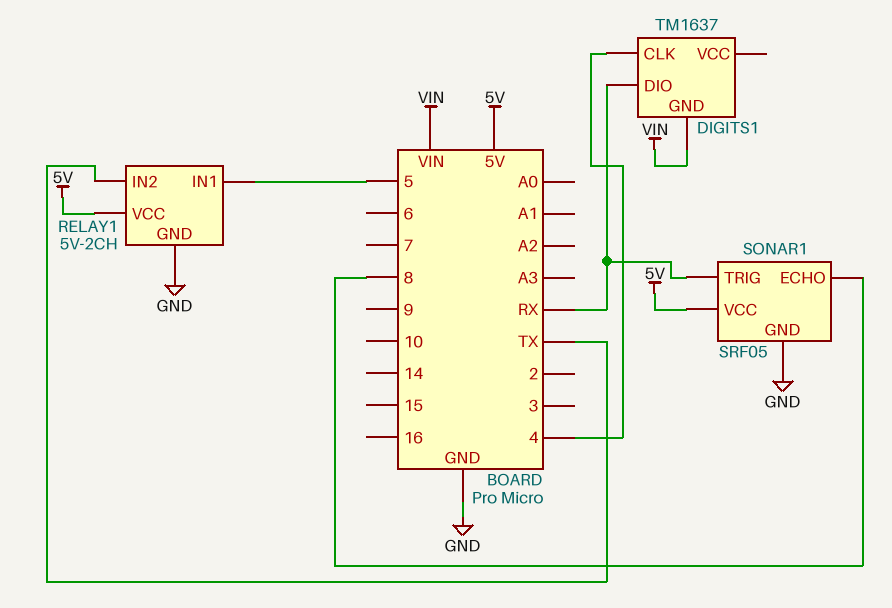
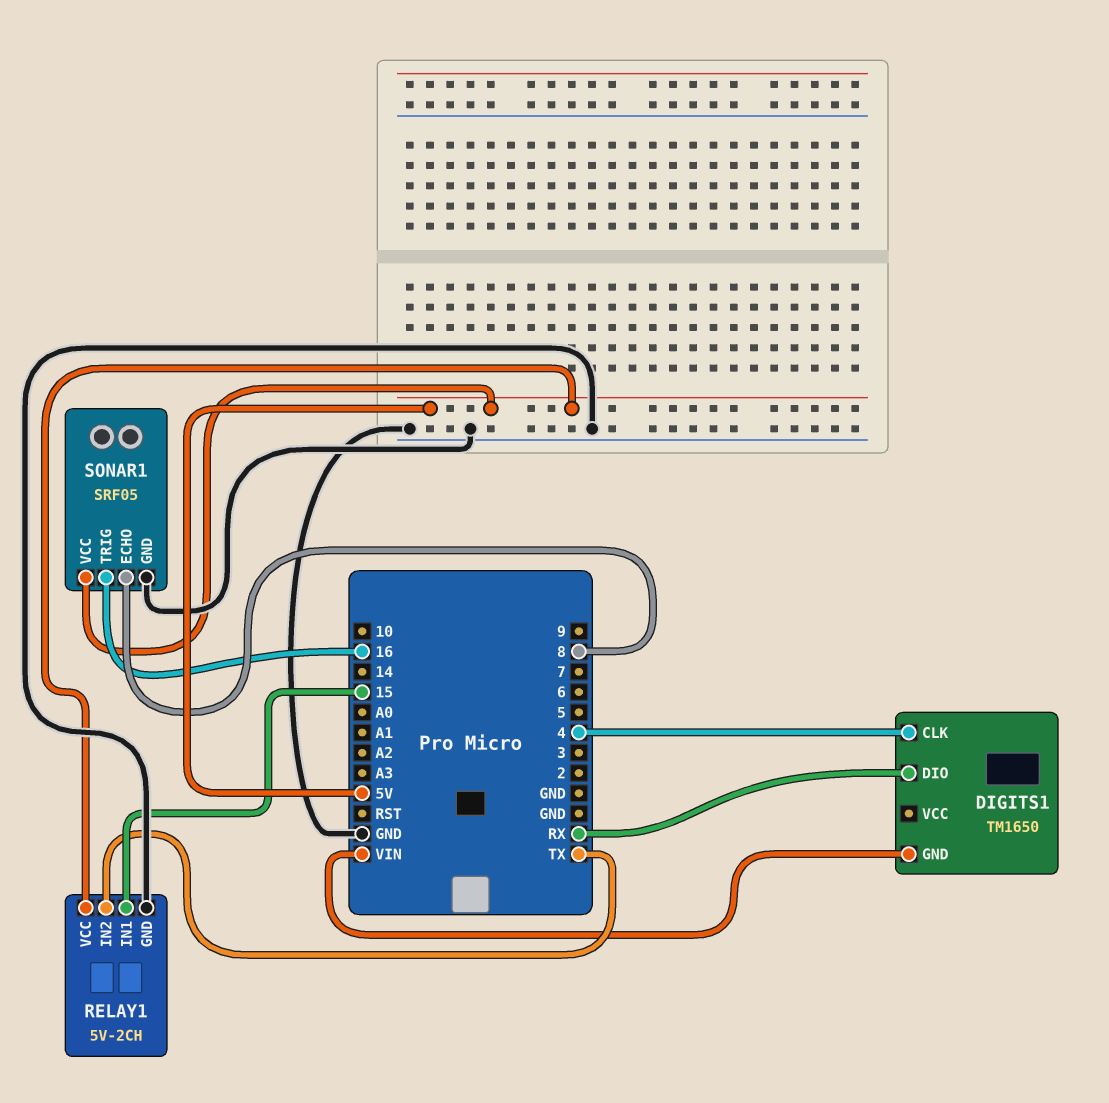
DIGITS1: TM1637 -> TM1650
RELAY1 pin IN1: 5 -> 15
SONAR1 pin TRIG: RX -> 16

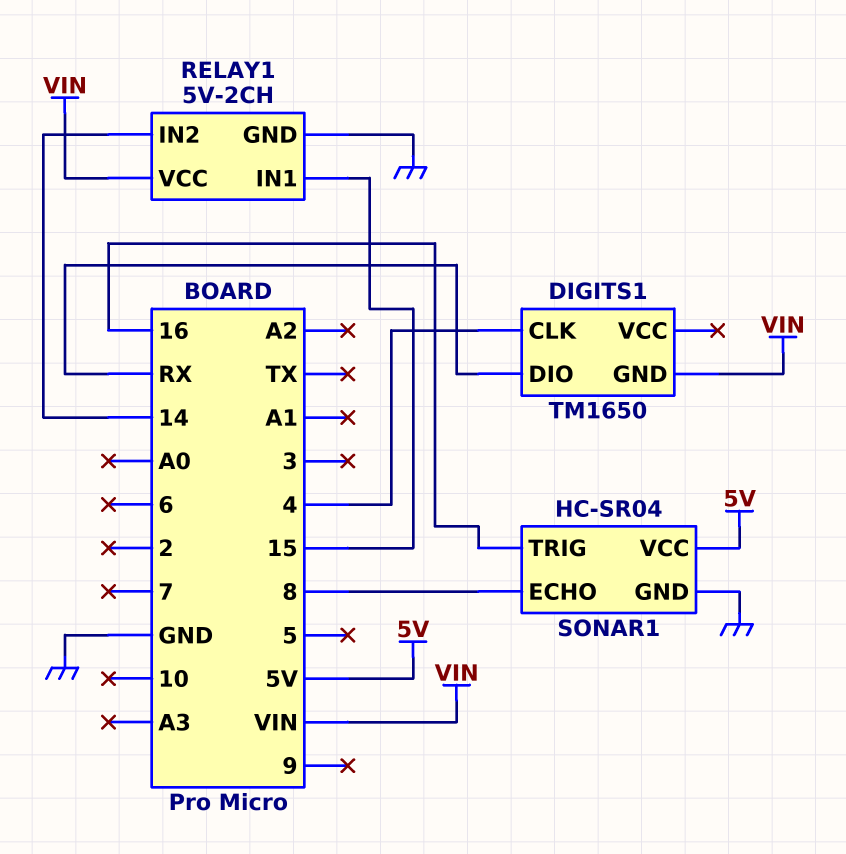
RELAY1 pin IN2: TX -> 14
RELAY1 pin VCC: 5V -> VIN
SONAR1: SRF05 -> HC-SR04

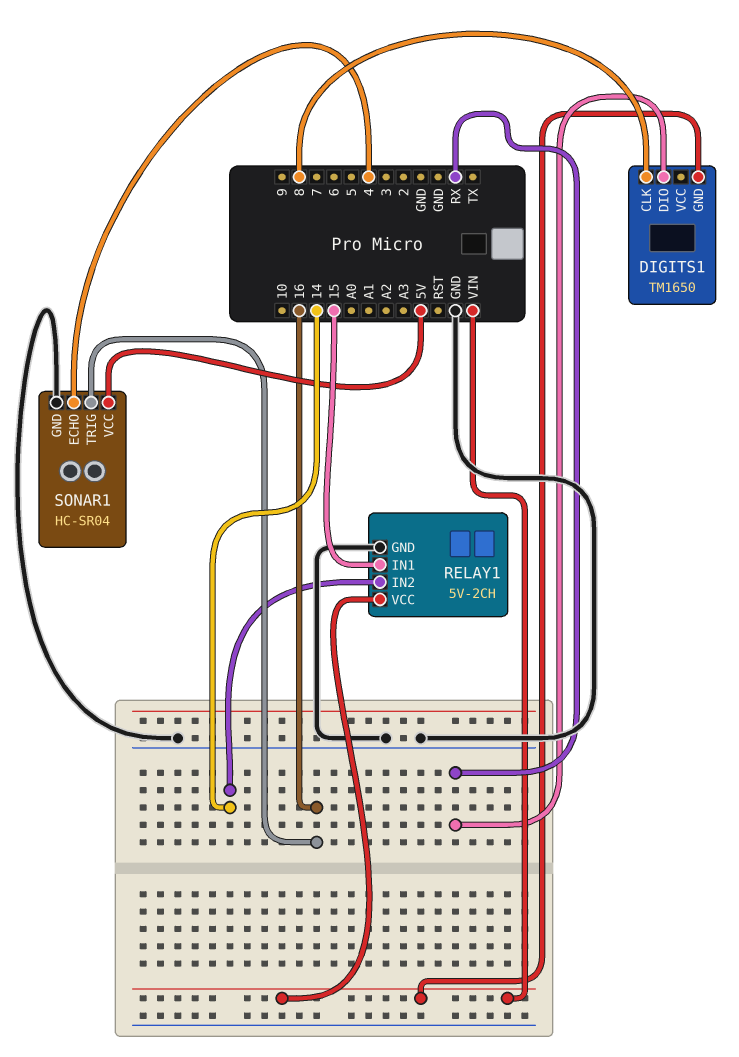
DIGITS1 pin CLK: 4 -> 8
SONAR1 pin ECHO: 8 -> 4

